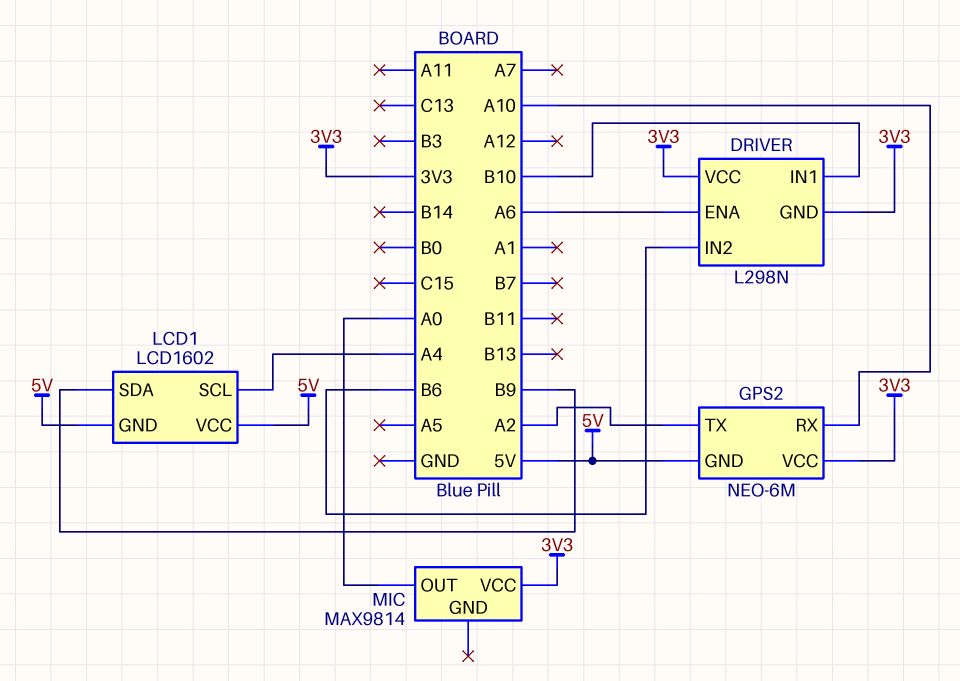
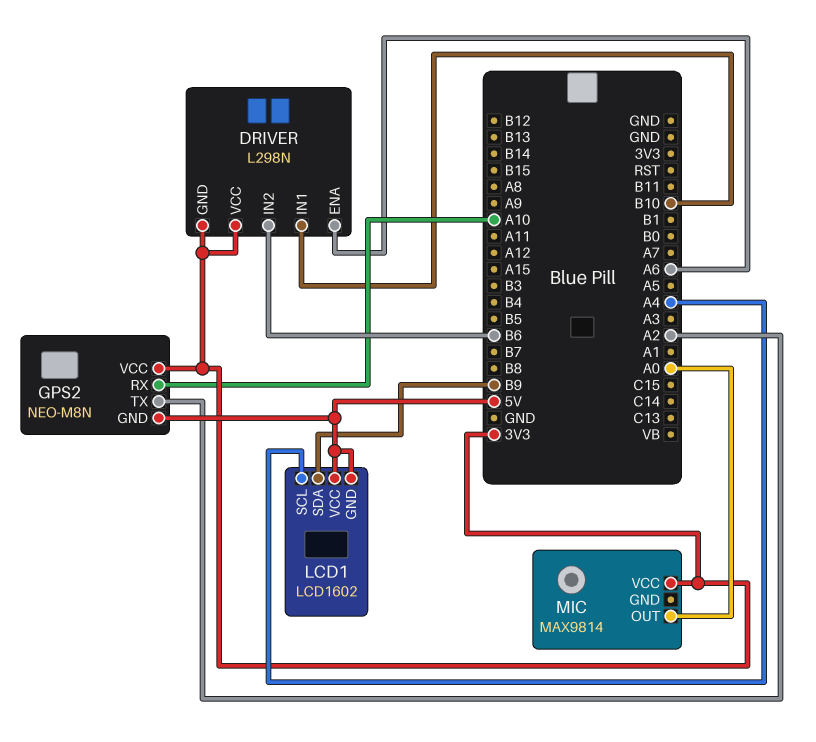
GPS2: NEO-6M -> NEO-M8N

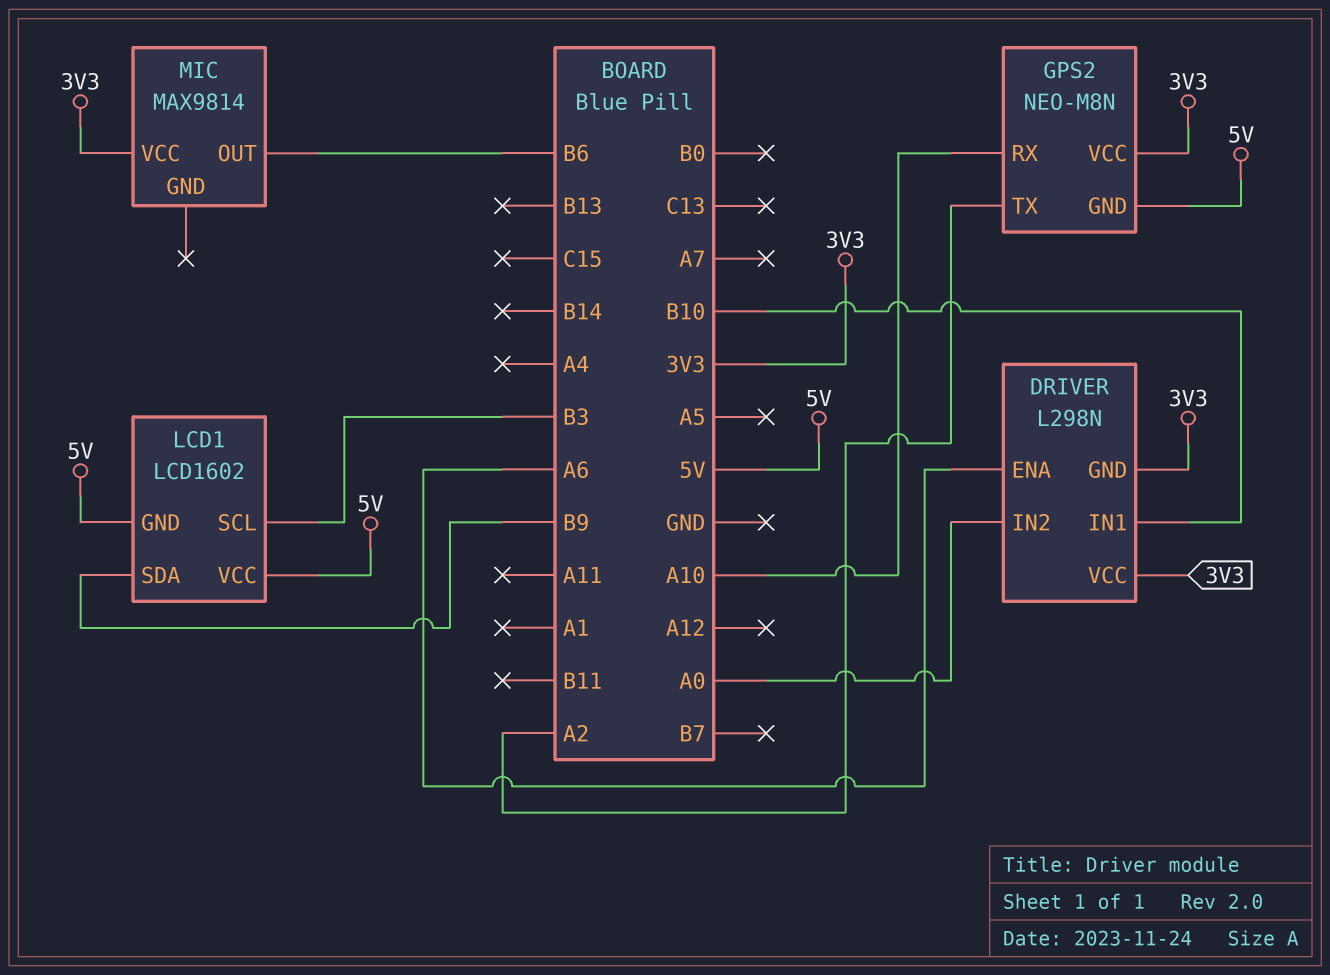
DRIVER pin IN2: B6 -> A0
LCD1 pin SCL: A4 -> B3
MIC pin OUT: A0 -> B6

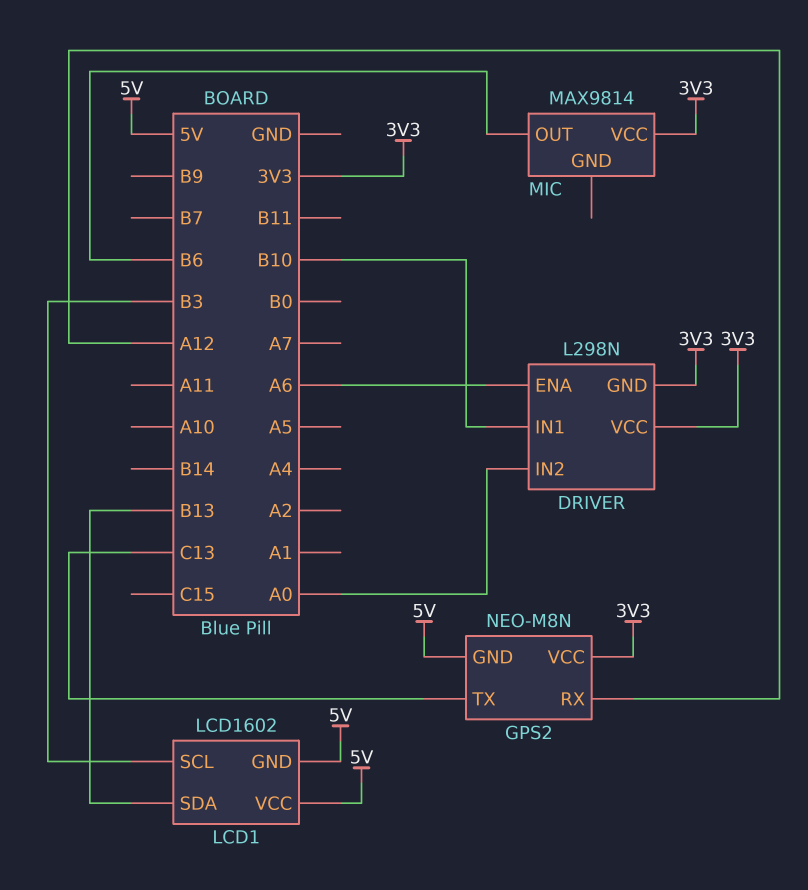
GPS2 pin RX: A10 -> A12
GPS2 pin TX: A2 -> C13
LCD1 pin SDA: B9 -> B13

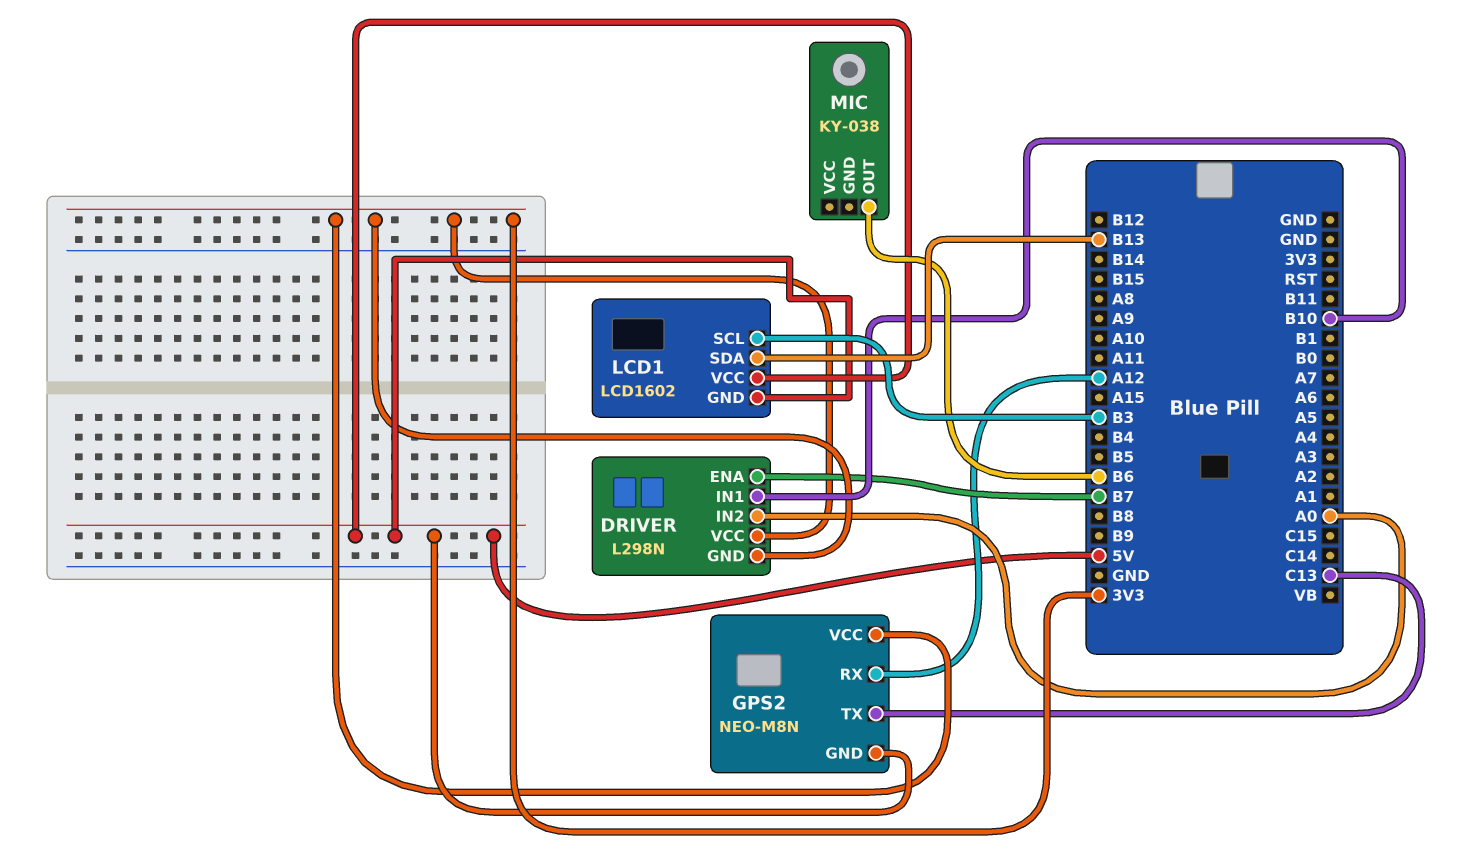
DRIVER pin ENA: A6 -> B7
MIC: MAX9814 -> KY-038
MIC pin VCC: 3V3 -> none

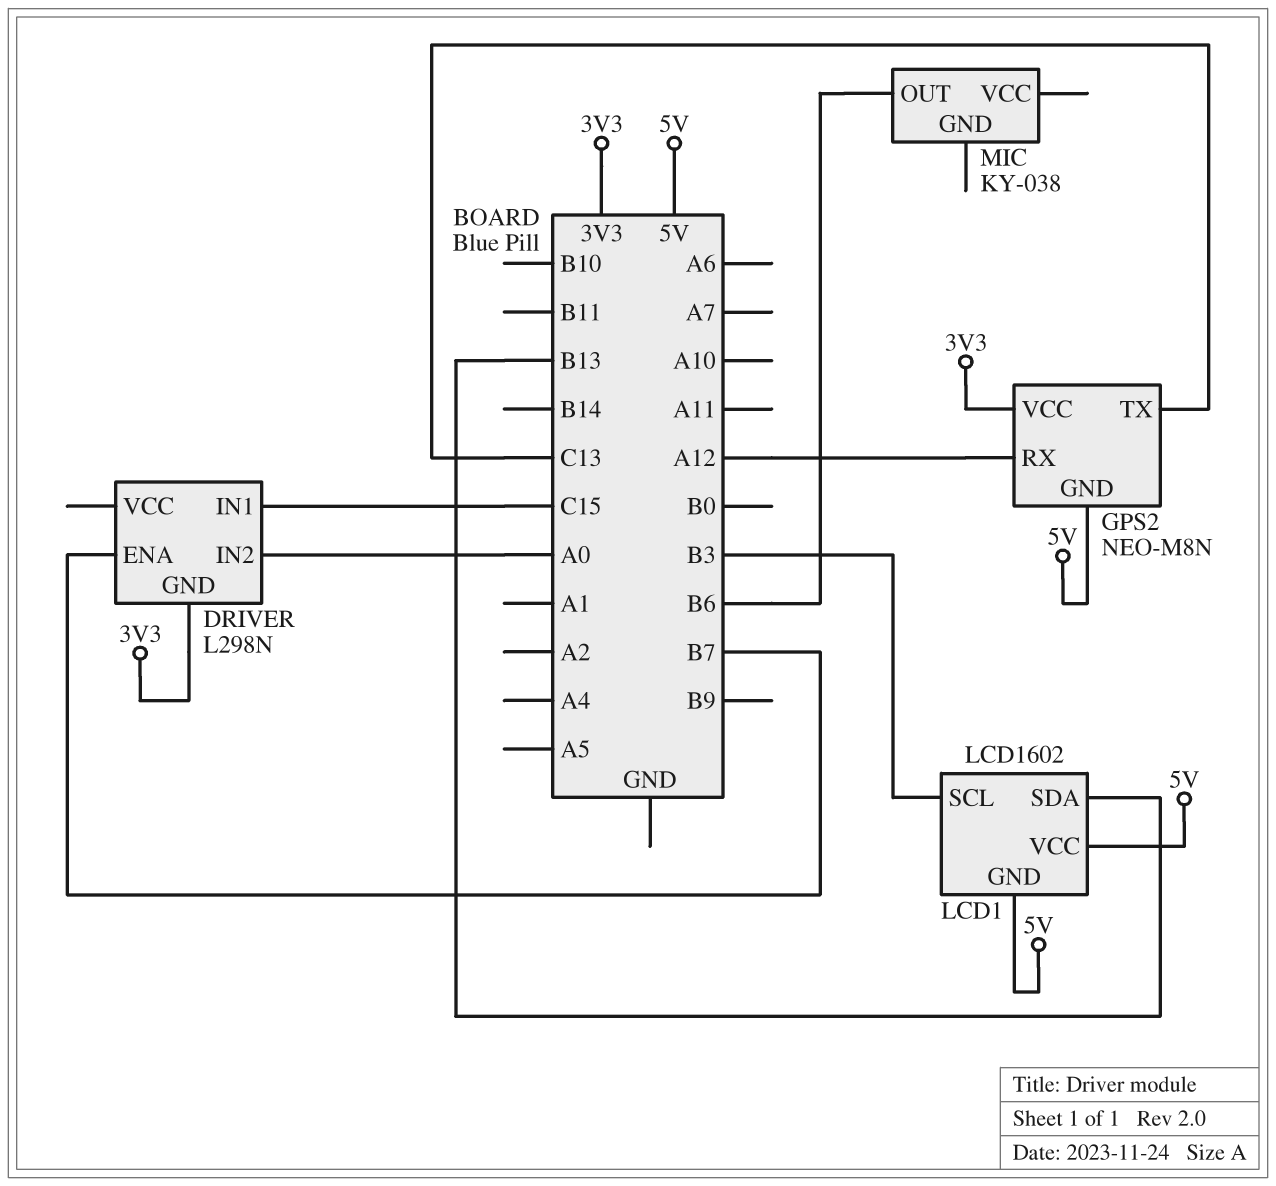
DRIVER pin IN1: B10 -> C15
DRIVER pin VCC: 3V3 -> none

